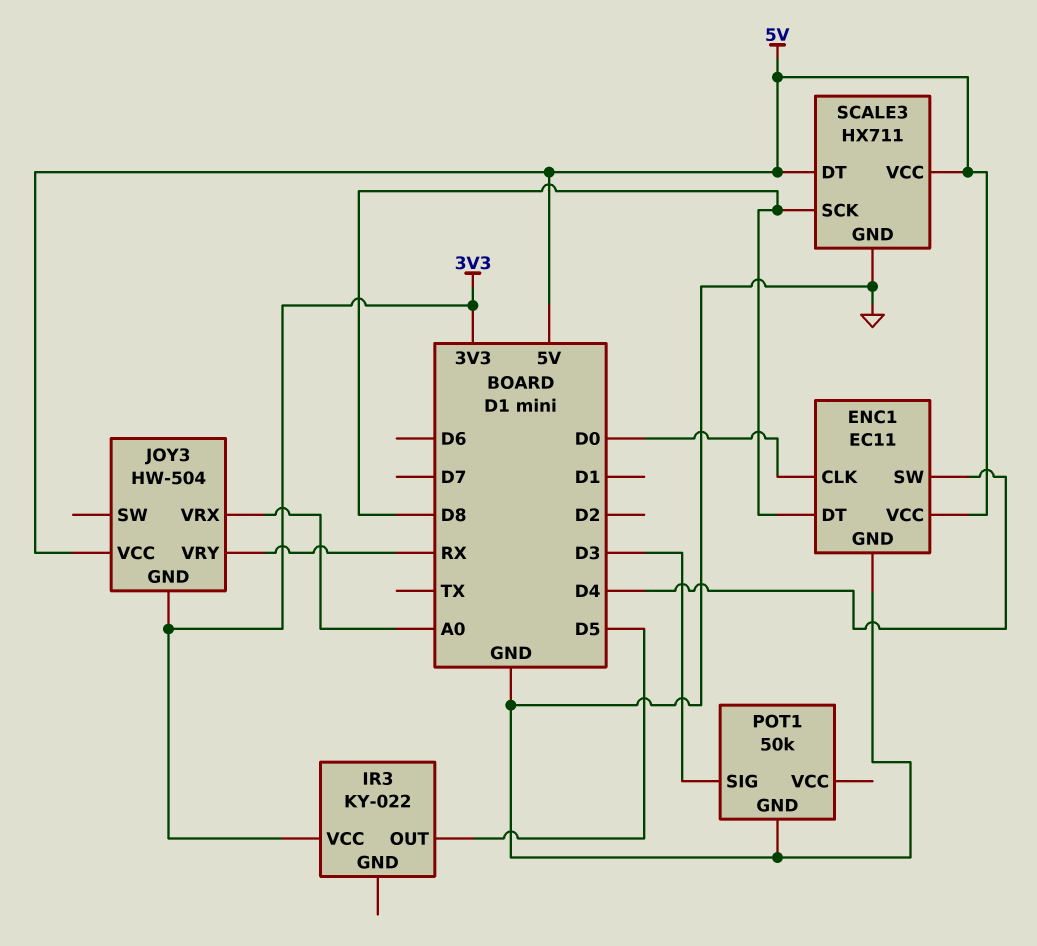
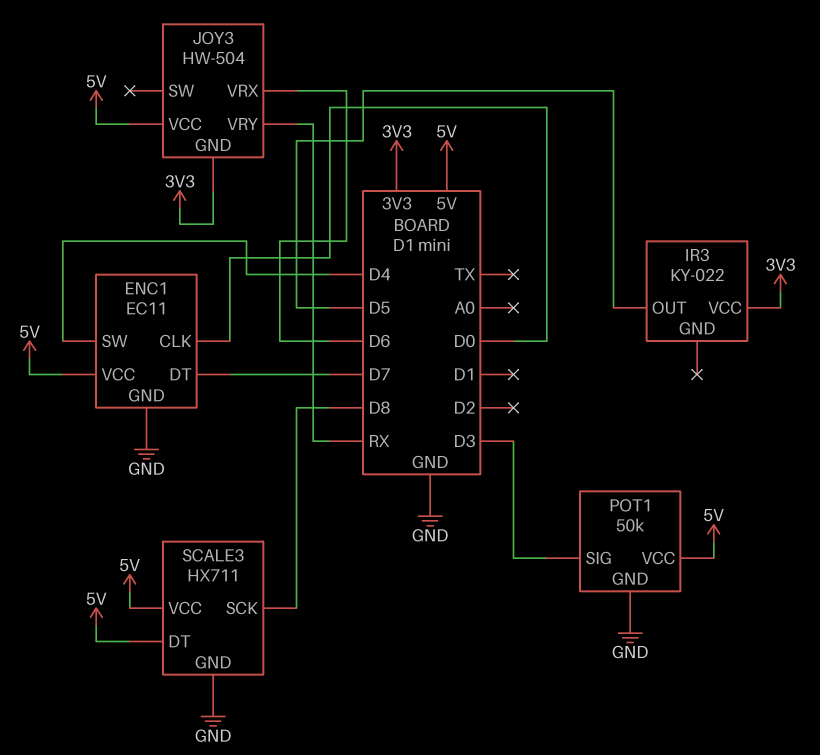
ENC1 pin DT: D8 -> D7
JOY3 pin VRX: A0 -> D6
POT1 pin VCC: none -> 5V

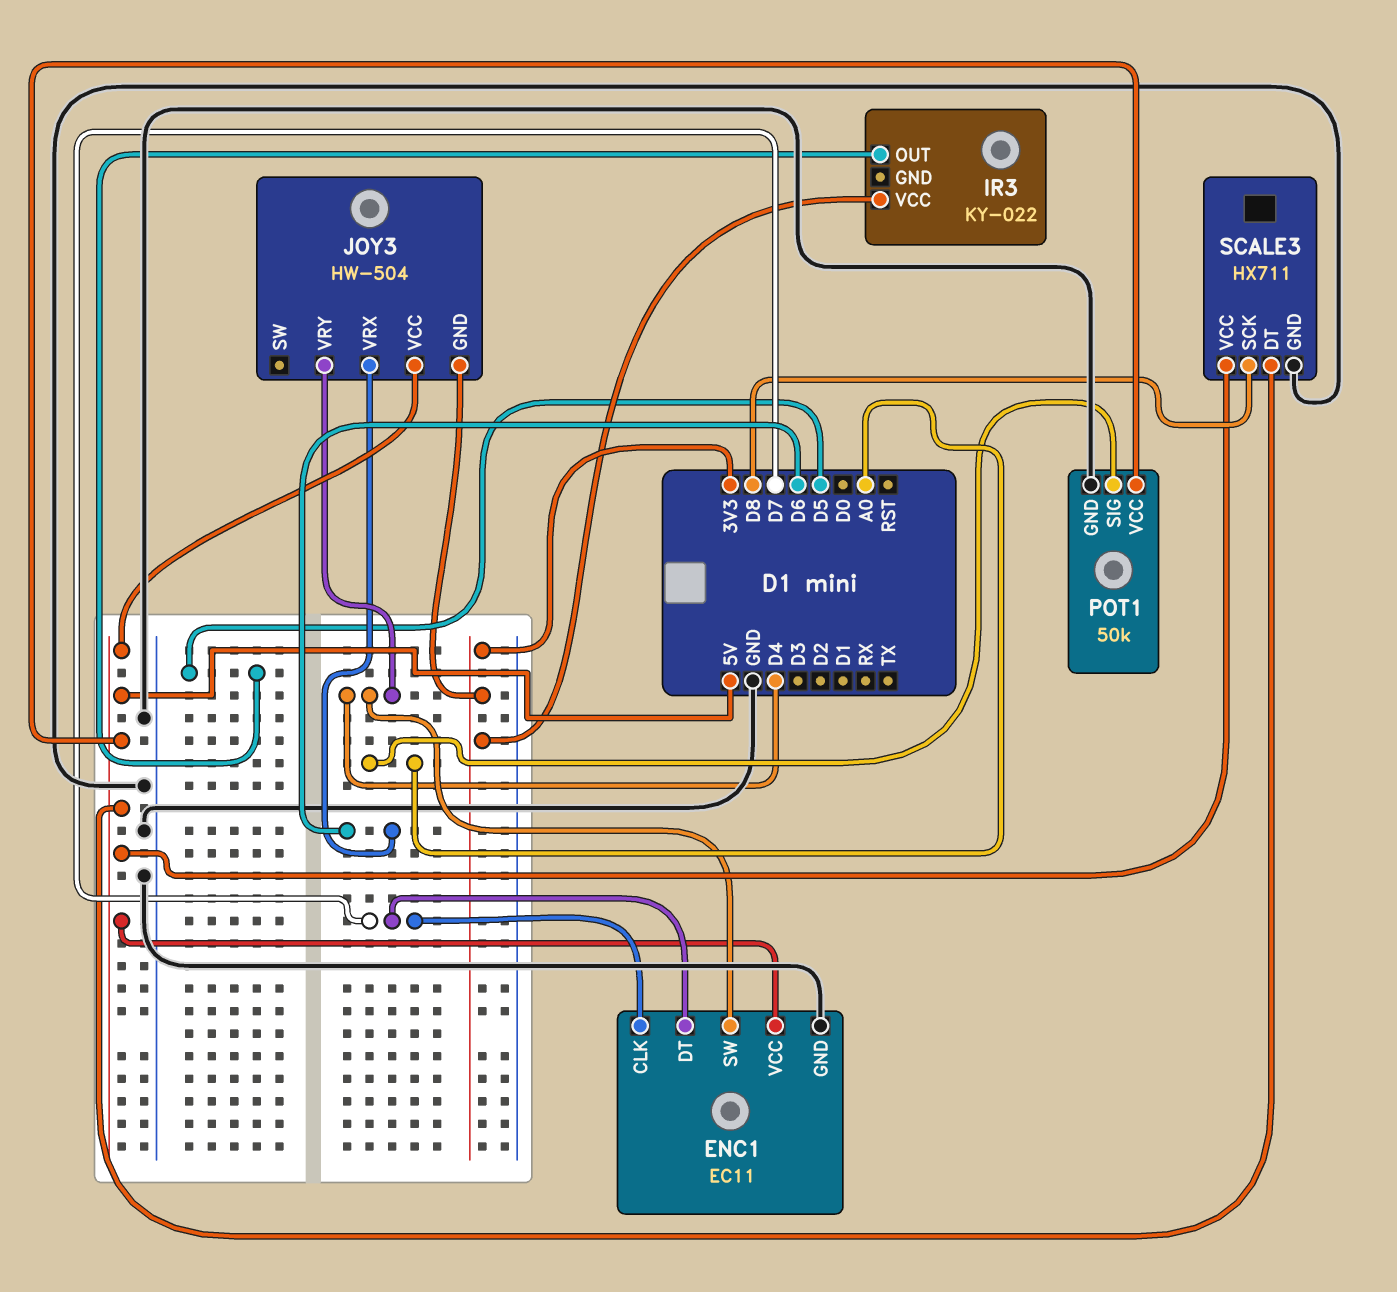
ENC1 pin CLK: D0 -> D7
JOY3 pin VRY: RX -> D4
POT1 pin SIG: D3 -> A0

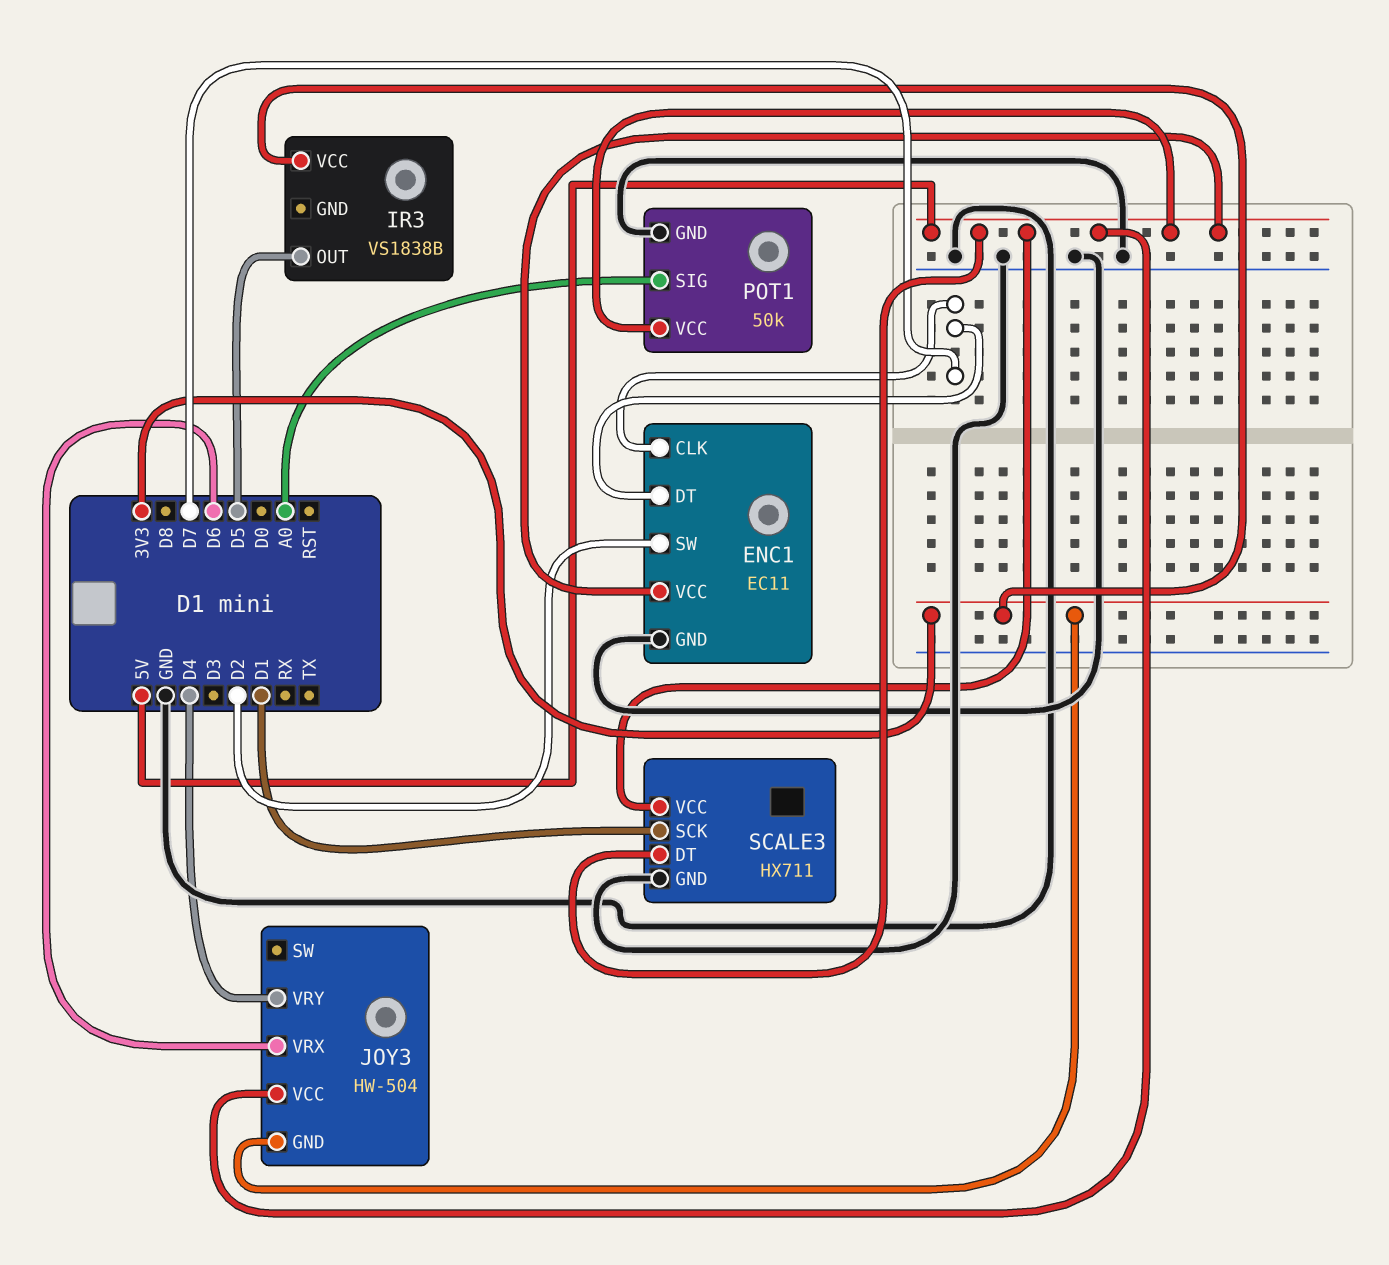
ENC1 pin SW: D4 -> D2
IR3: KY-022 -> VS1838B
SCALE3 pin SCK: D8 -> D1

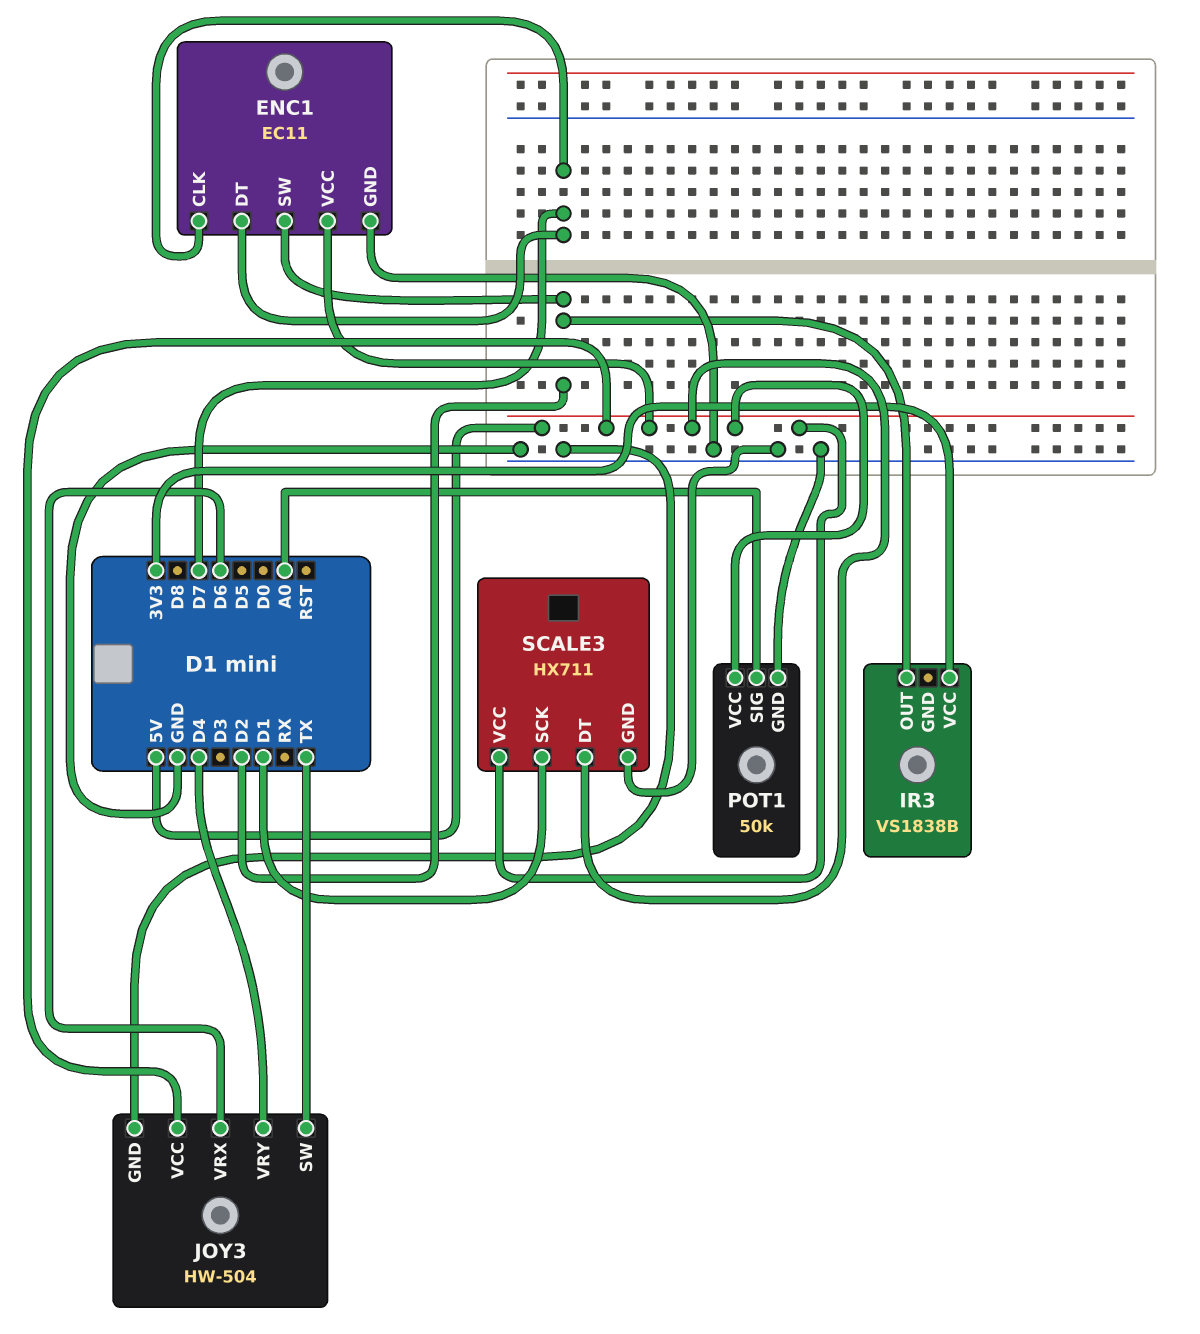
IR3 pin OUT: D5 -> D2
JOY3 pin GND: 3V3 -> GND
JOY3 pin SW: none -> TX

